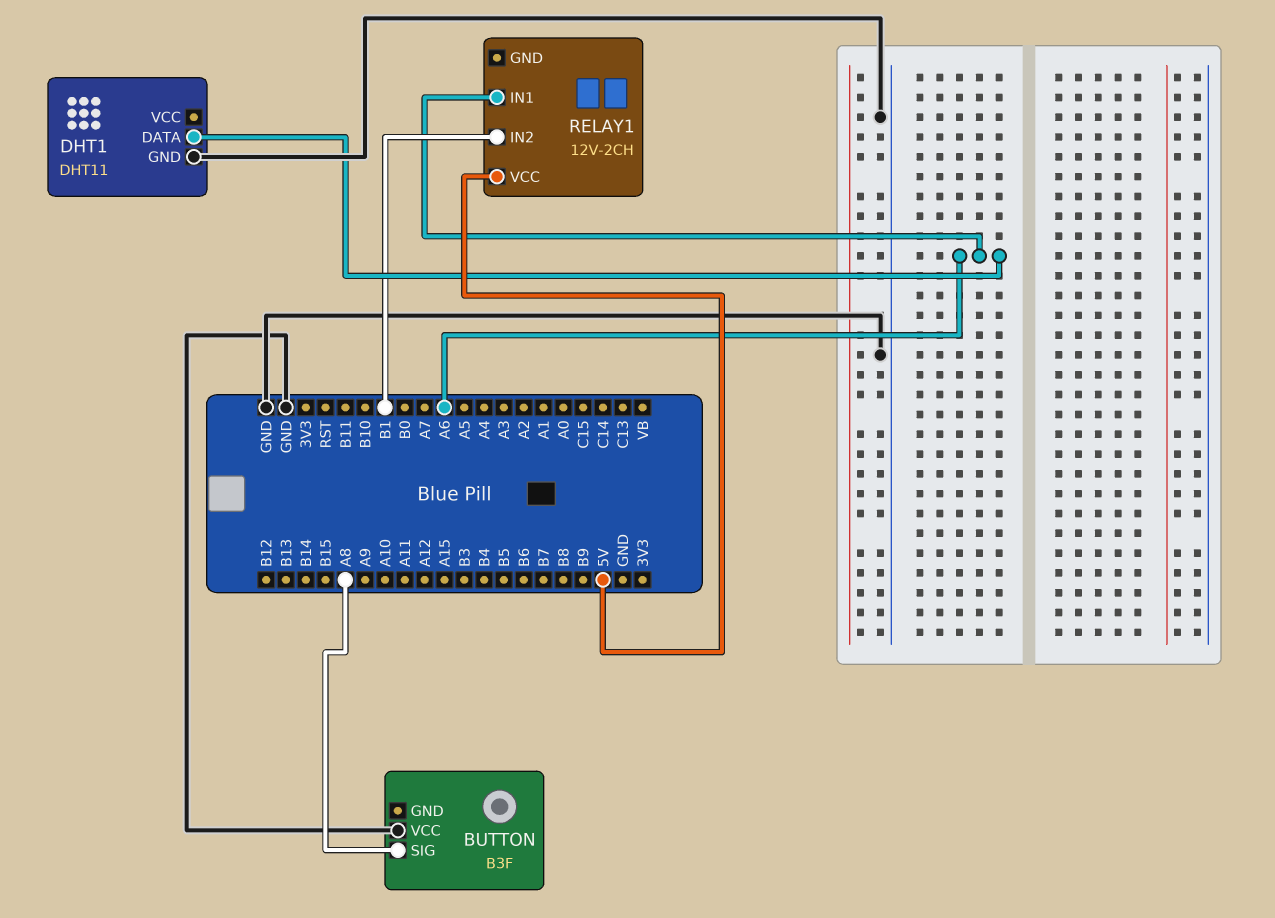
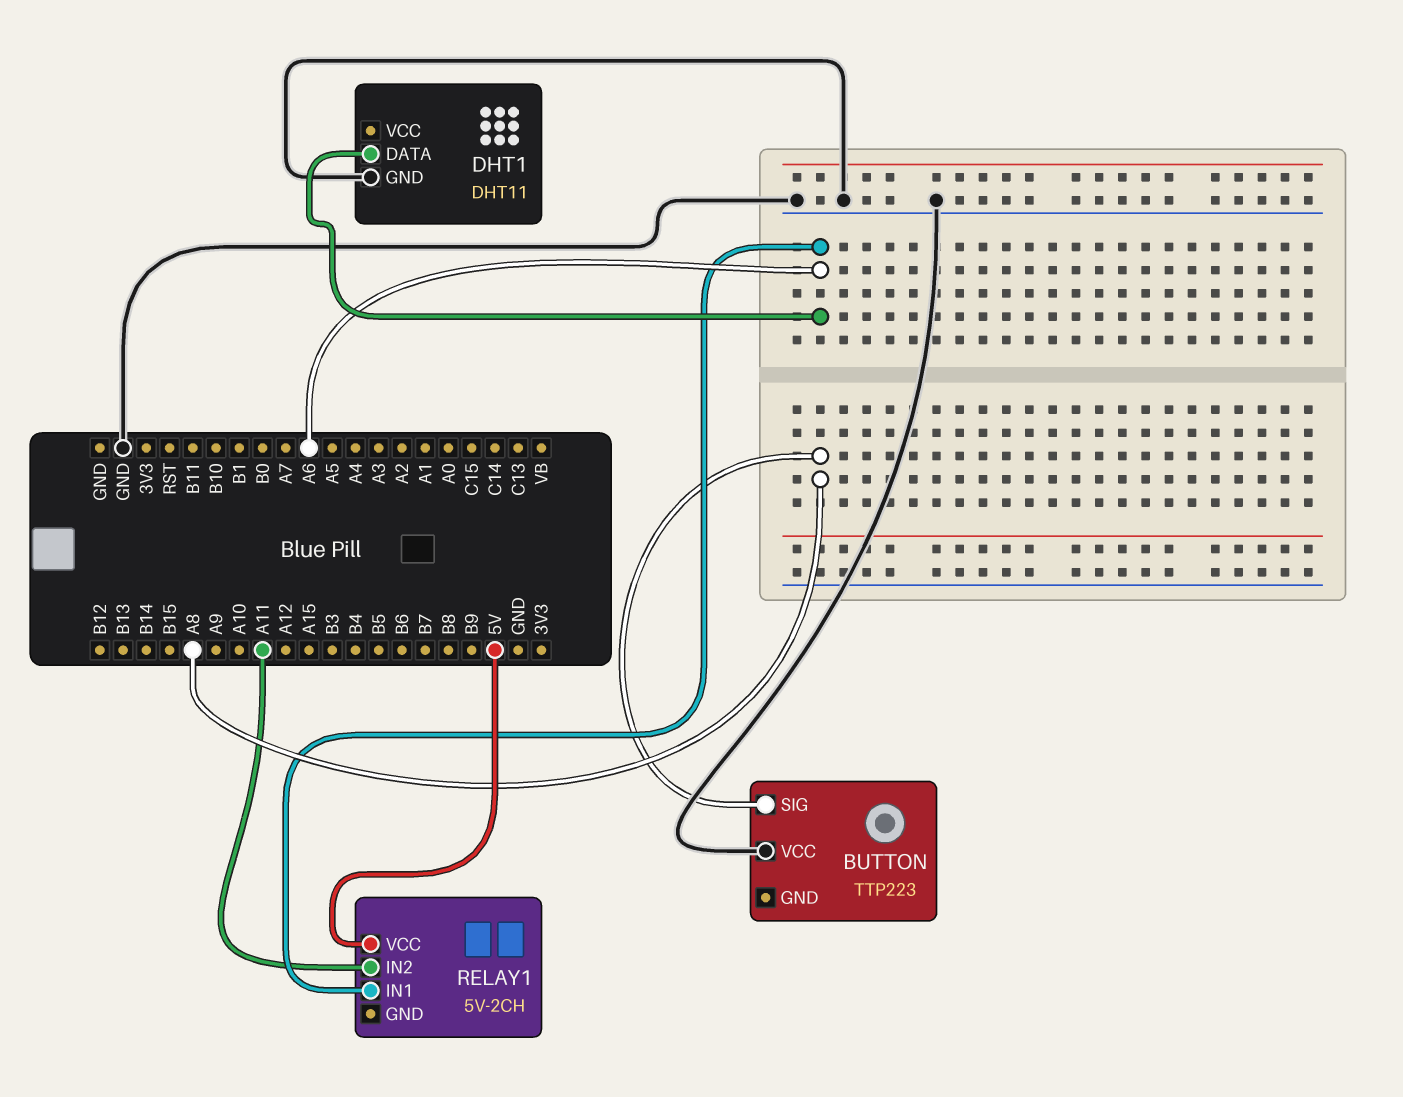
BUTTON: B3F -> TTP223
RELAY1: 12V-2CH -> 5V-2CH
RELAY1 pin IN2: B1 -> A11

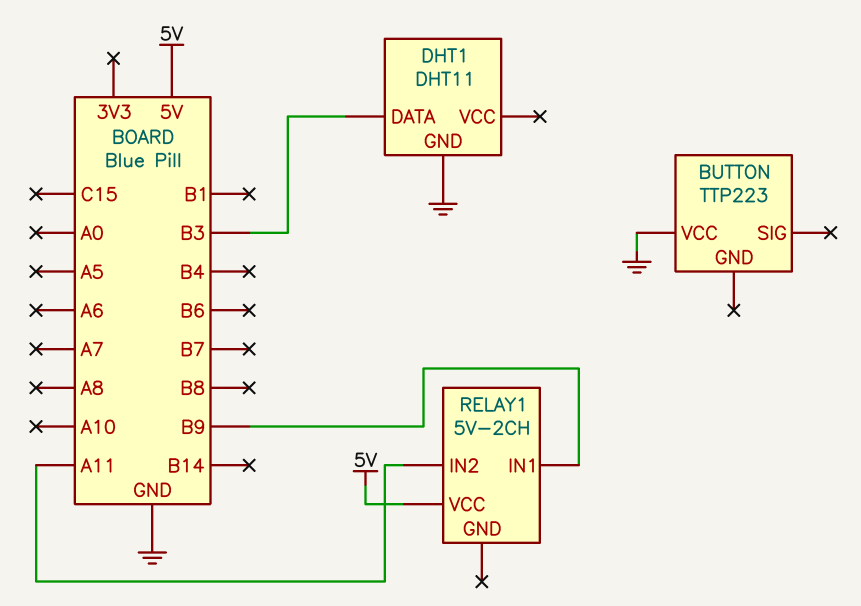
BUTTON pin SIG: A8 -> none
DHT1 pin DATA: A6 -> B3
RELAY1 pin IN1: A6 -> B9

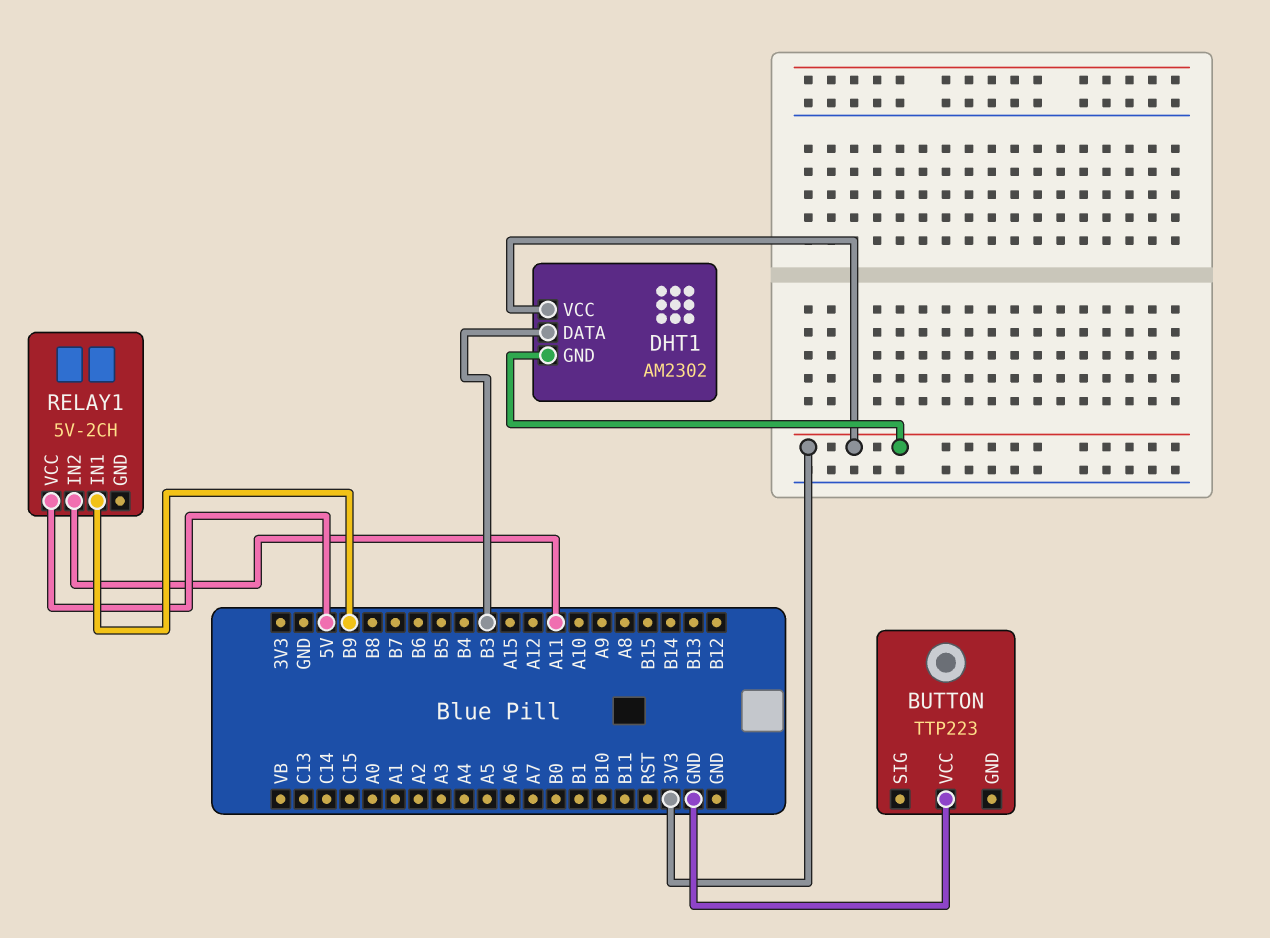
DHT1: DHT11 -> AM2302
DHT1 pin GND: GND -> 3V3
DHT1 pin VCC: none -> 3V3

